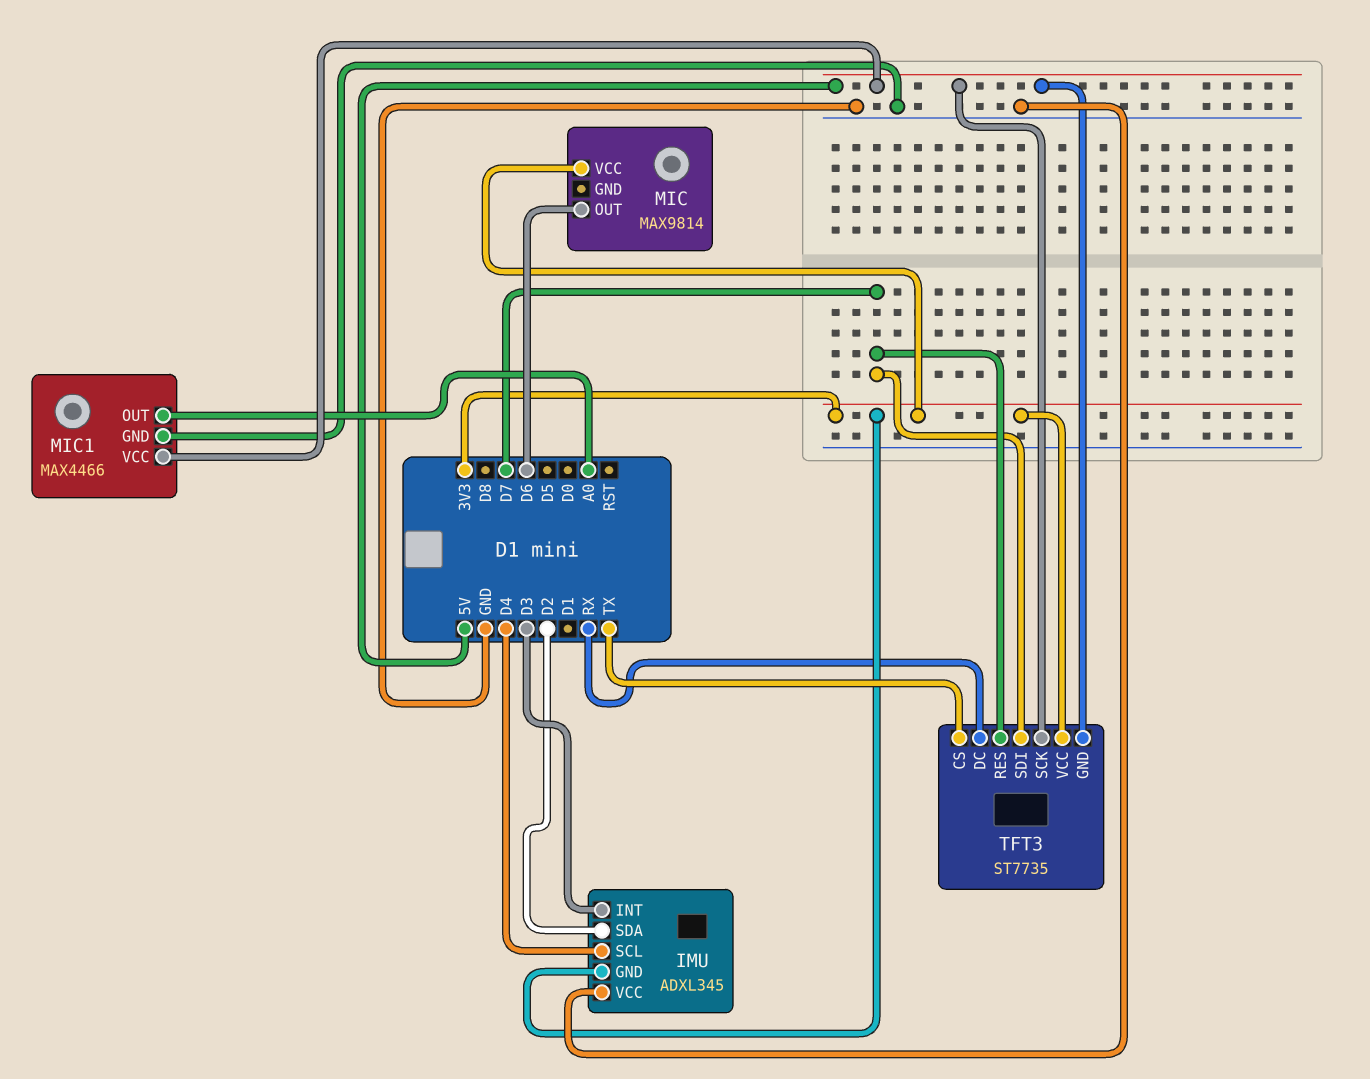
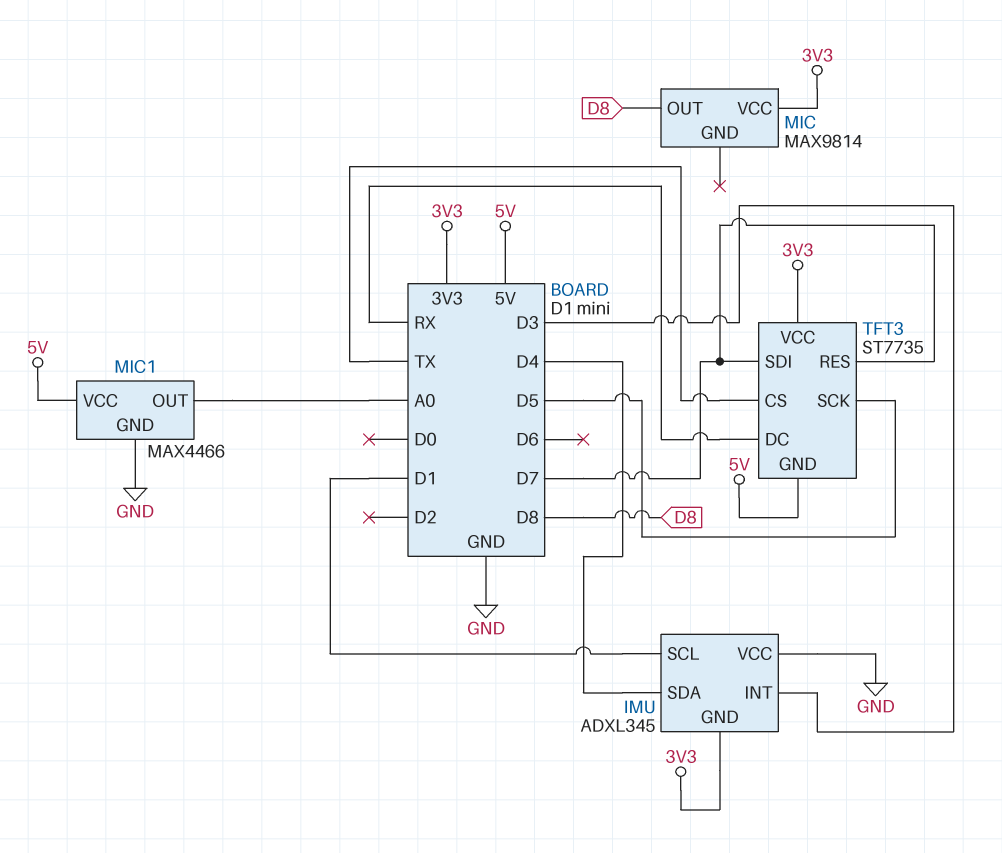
IMU pin SCL: D4 -> D1
IMU pin SDA: D2 -> D4
MIC pin OUT: D6 -> D8
TFT3 pin SCK: 5V -> D5

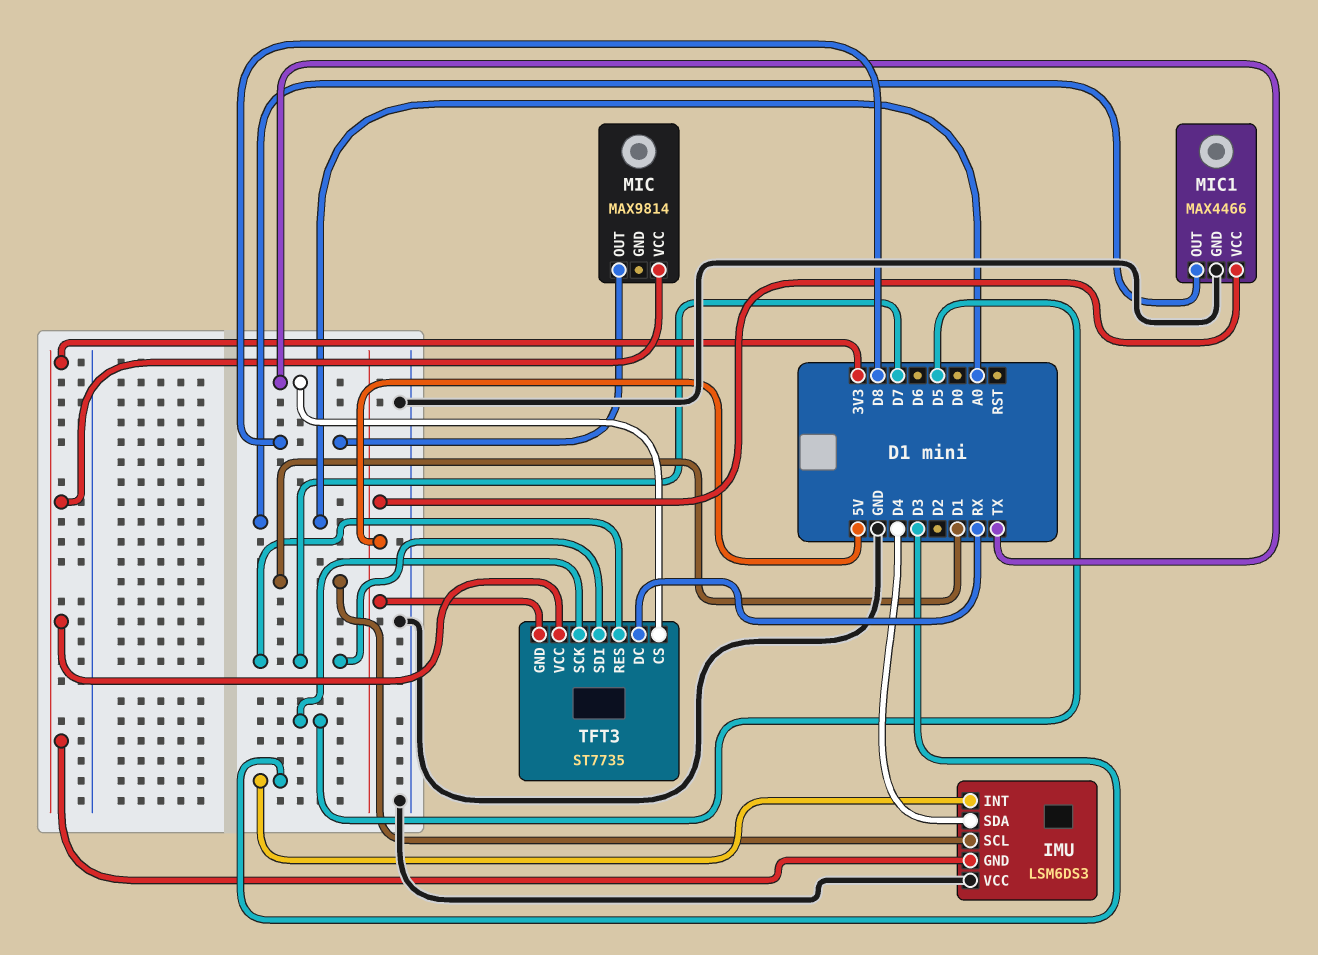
IMU: ADXL345 -> LSM6DS3

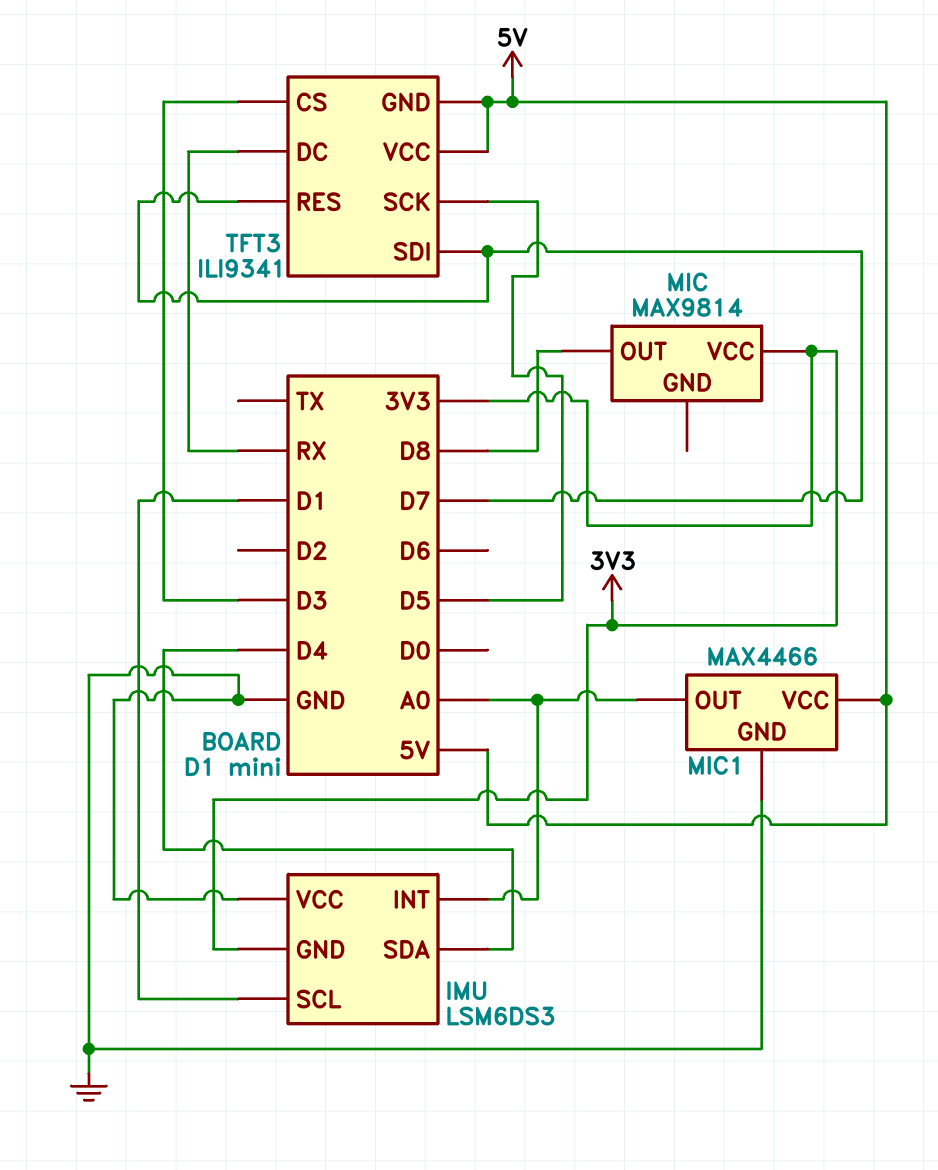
IMU pin INT: D3 -> A0
TFT3: ST7735 -> ILI9341
TFT3 pin CS: TX -> D3
TFT3 pin VCC: 3V3 -> 5V

